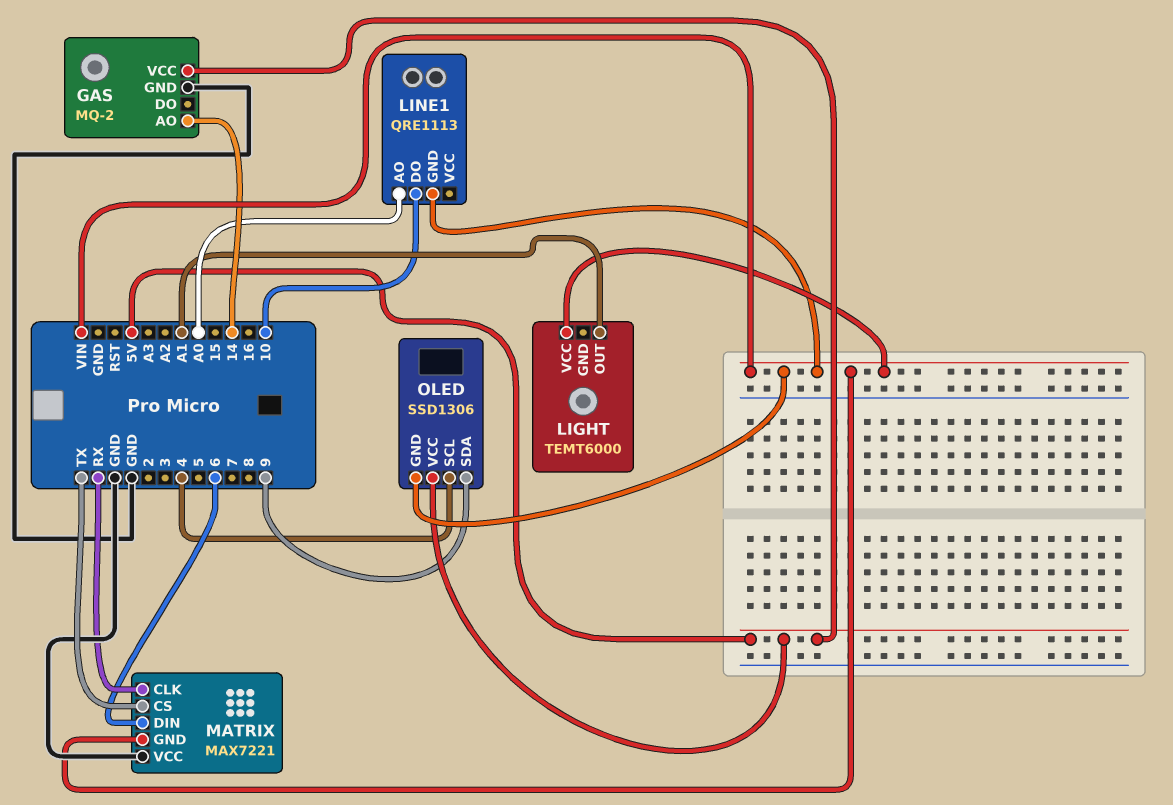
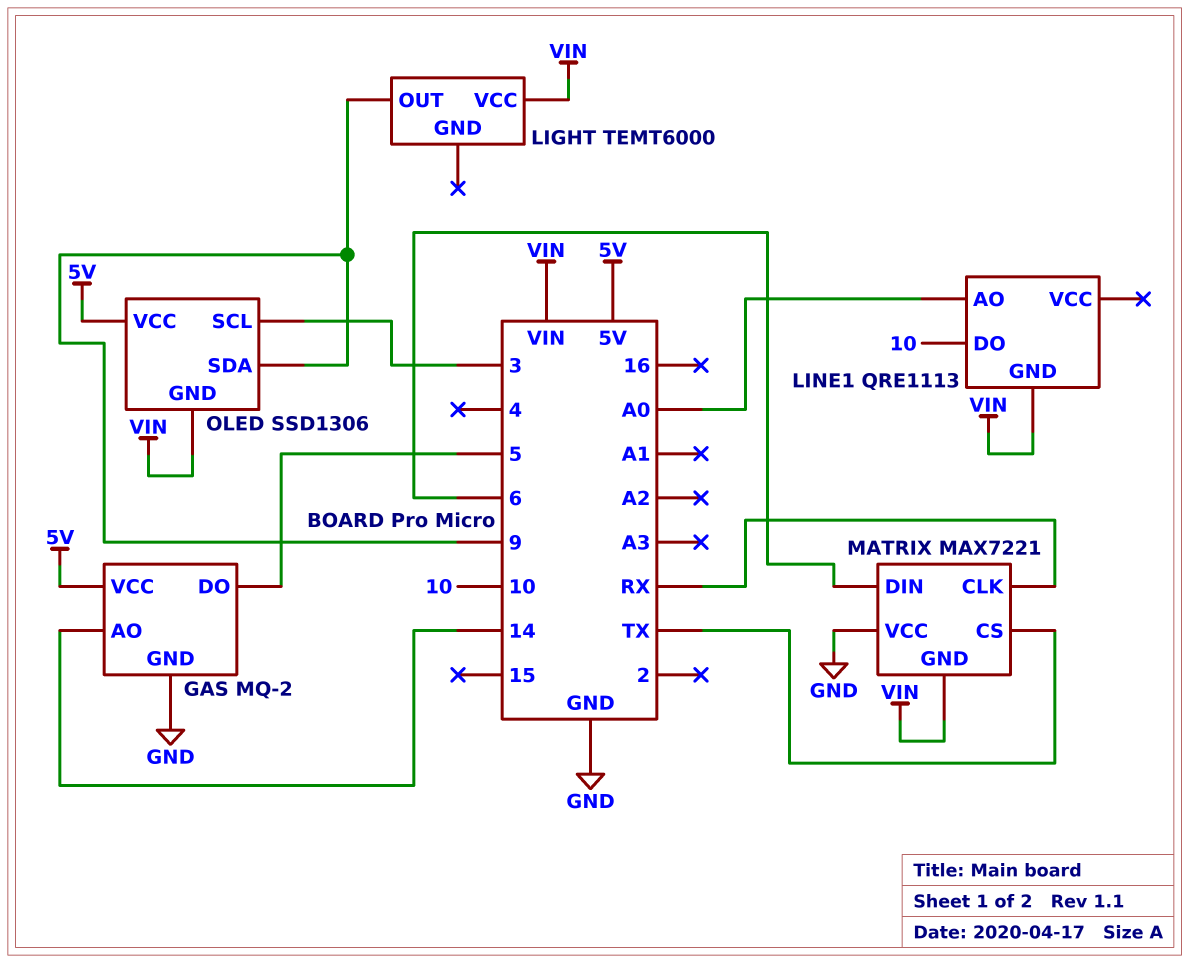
GAS pin DO: none -> 5
LIGHT pin OUT: A1 -> 9
OLED pin SCL: 4 -> 3

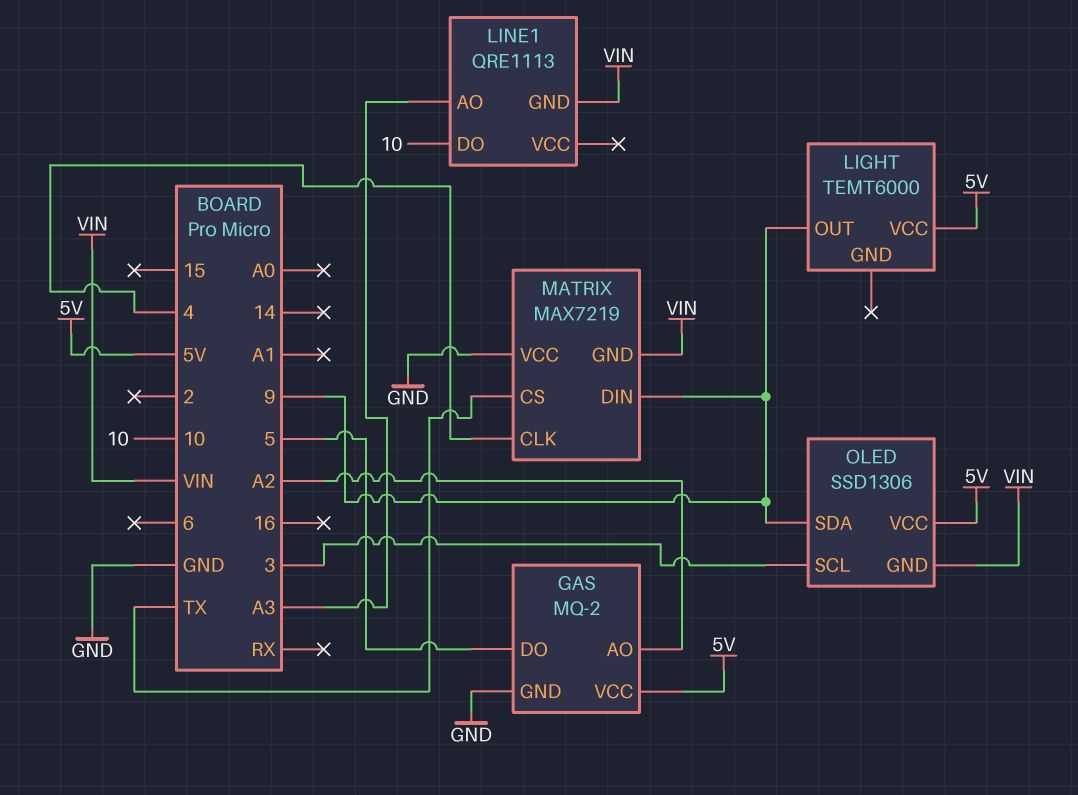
GAS pin AO: 14 -> A2
LIGHT pin VCC: VIN -> 5V
LINE1 pin AO: A0 -> A3
MATRIX: MAX7221 -> MAX7219
MATRIX pin CLK: RX -> 4
MATRIX pin DIN: 6 -> 9

